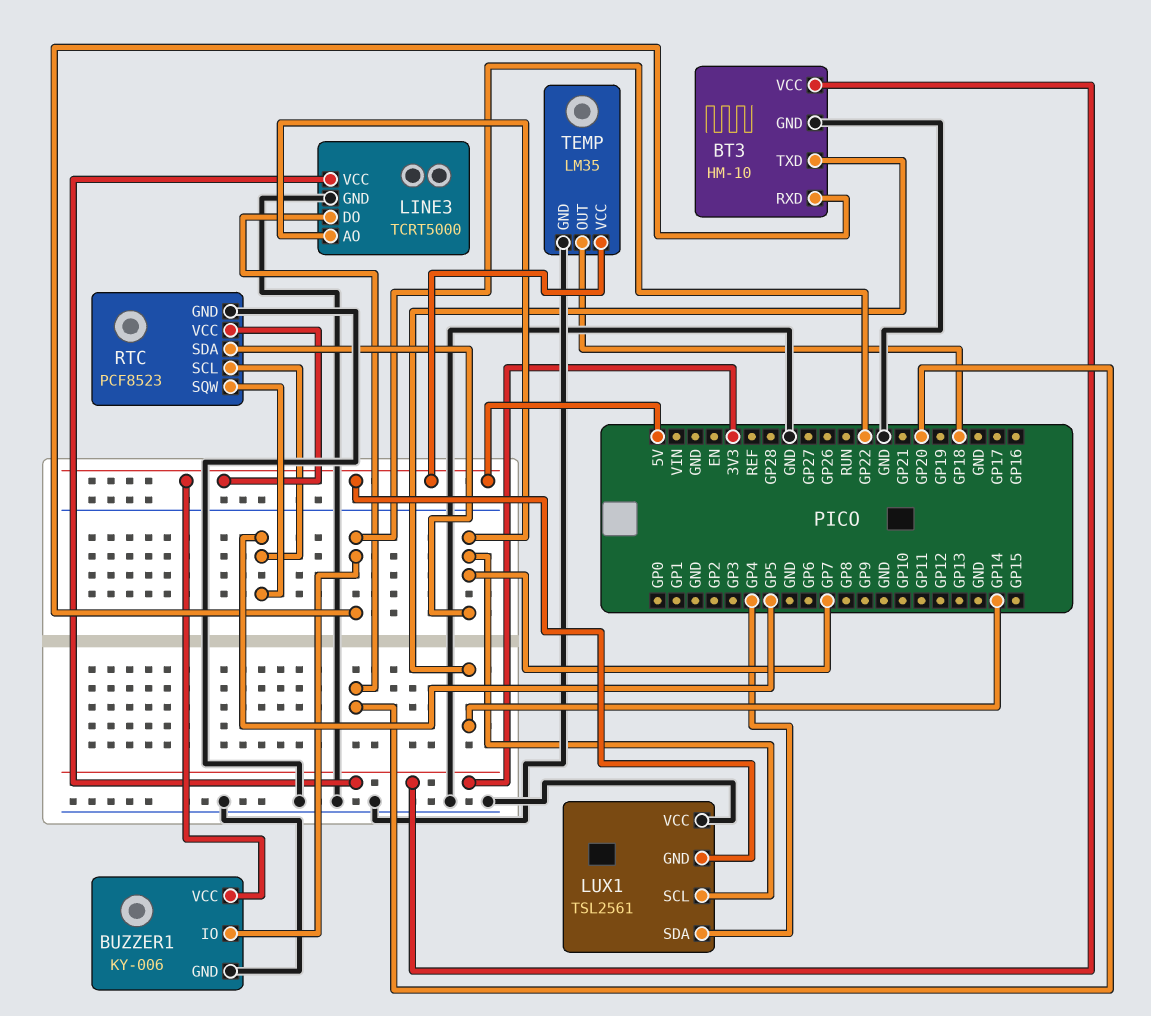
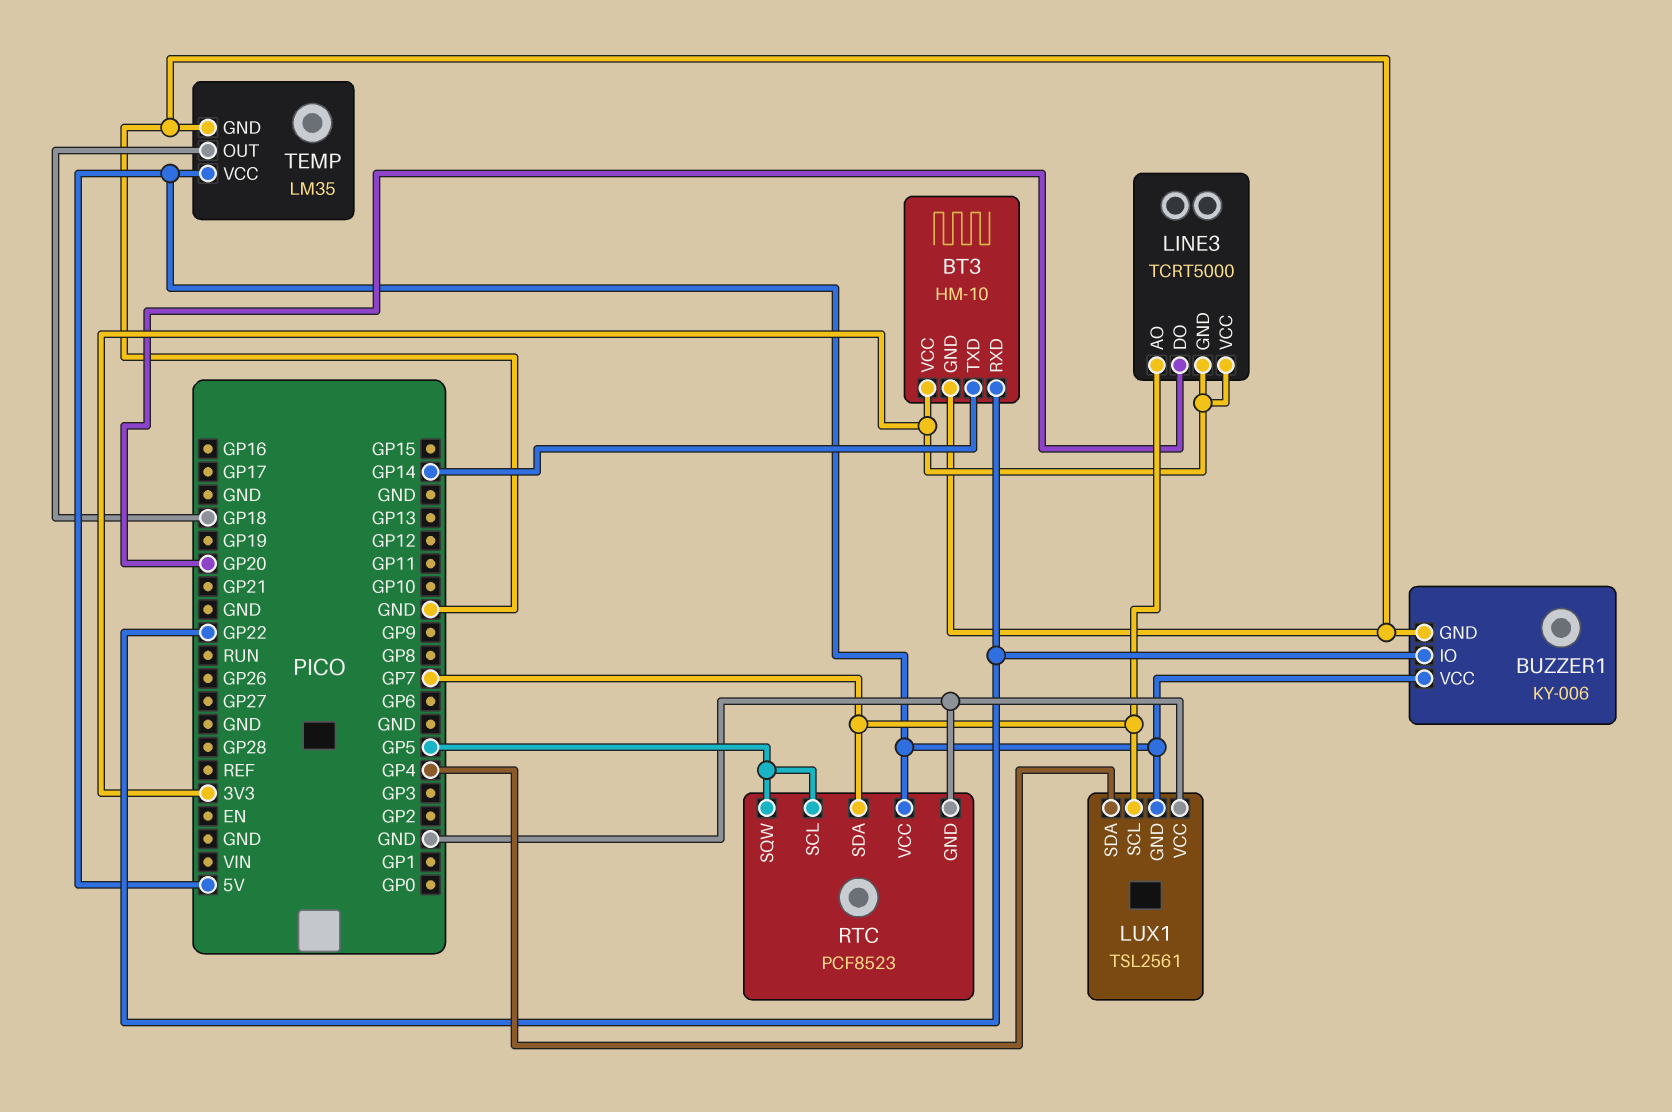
LINE3 pin GND: GND -> 3V3

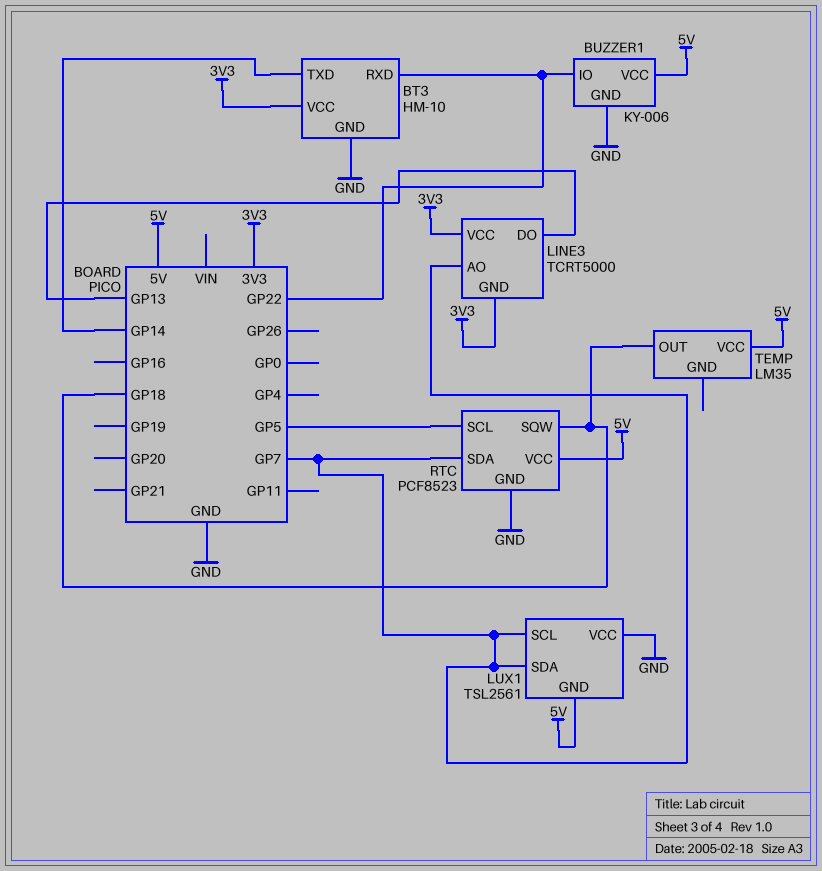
LINE3 pin DO: GP20 -> GP13
LUX1 pin SDA: GP4 -> GP7
RTC pin SQW: GP5 -> GP18
TEMP pin GND: GND -> none

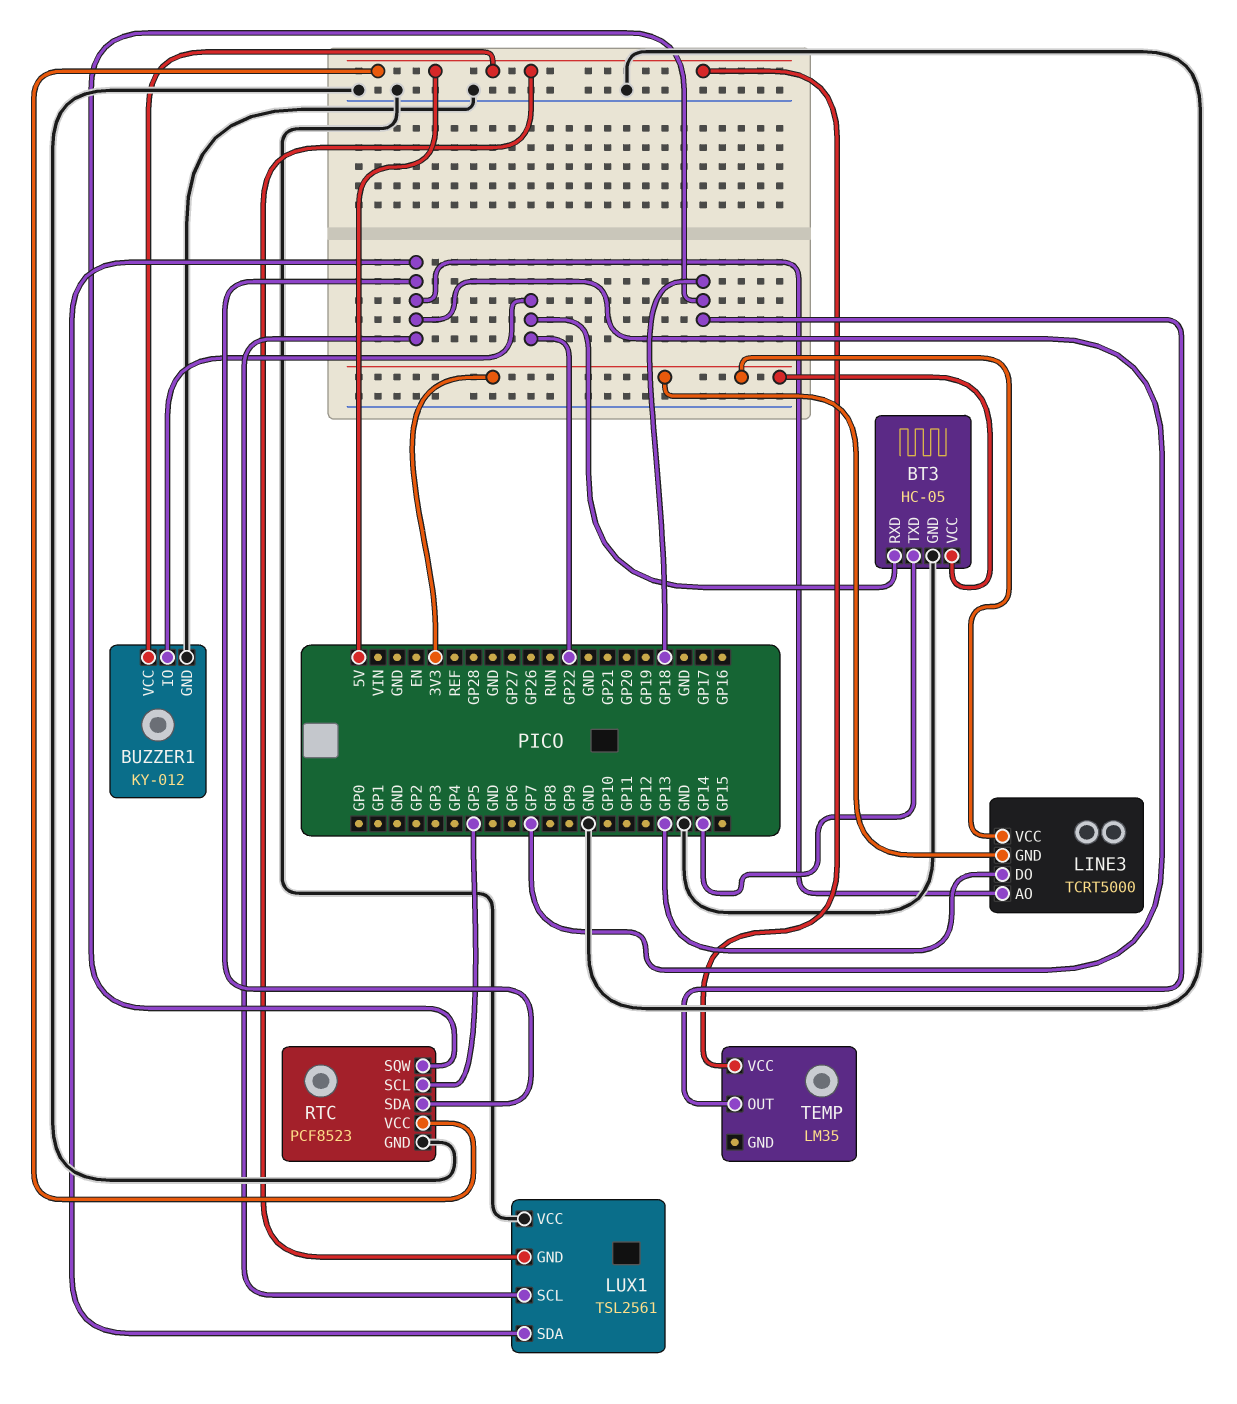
BT3: HM-10 -> HC-05
BUZZER1: KY-006 -> KY-012

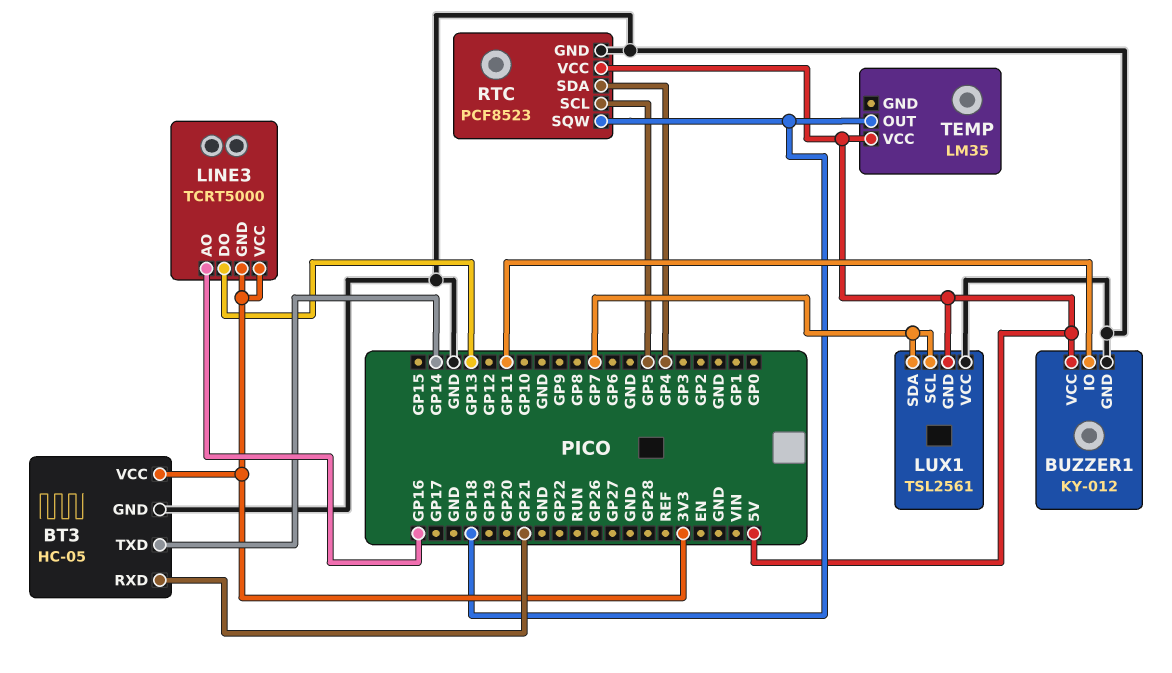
BT3 pin RXD: GP22 -> GP21
BUZZER1 pin IO: GP22 -> GP11
LINE3 pin AO: GP7 -> GP16
RTC pin SDA: GP7 -> GP4

